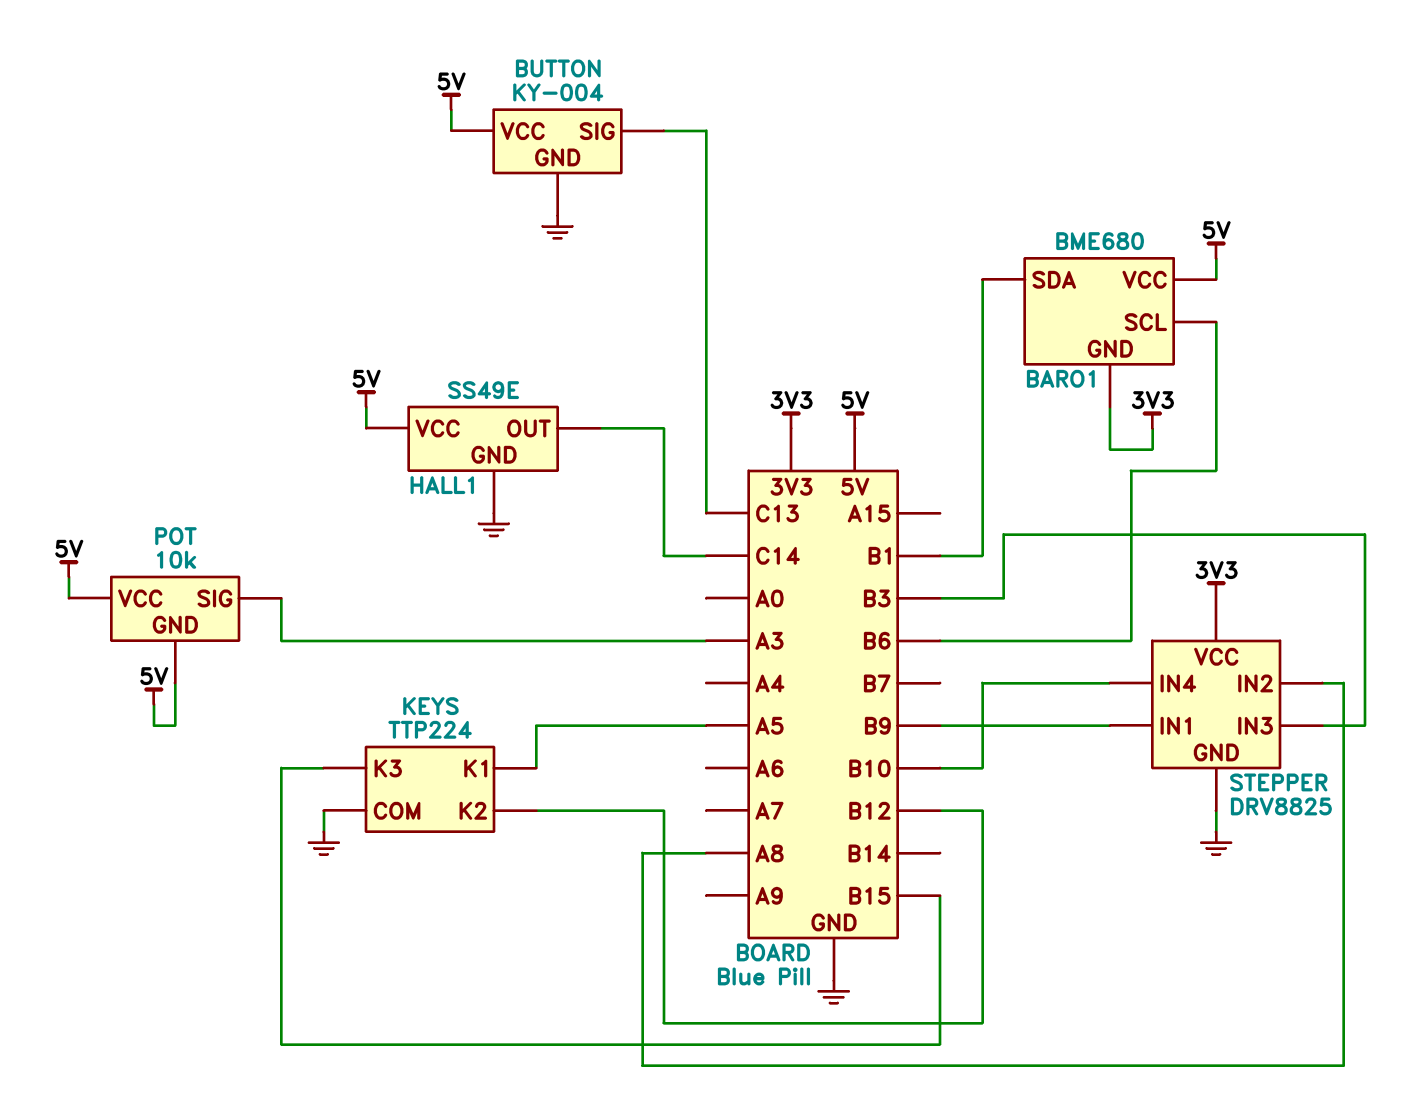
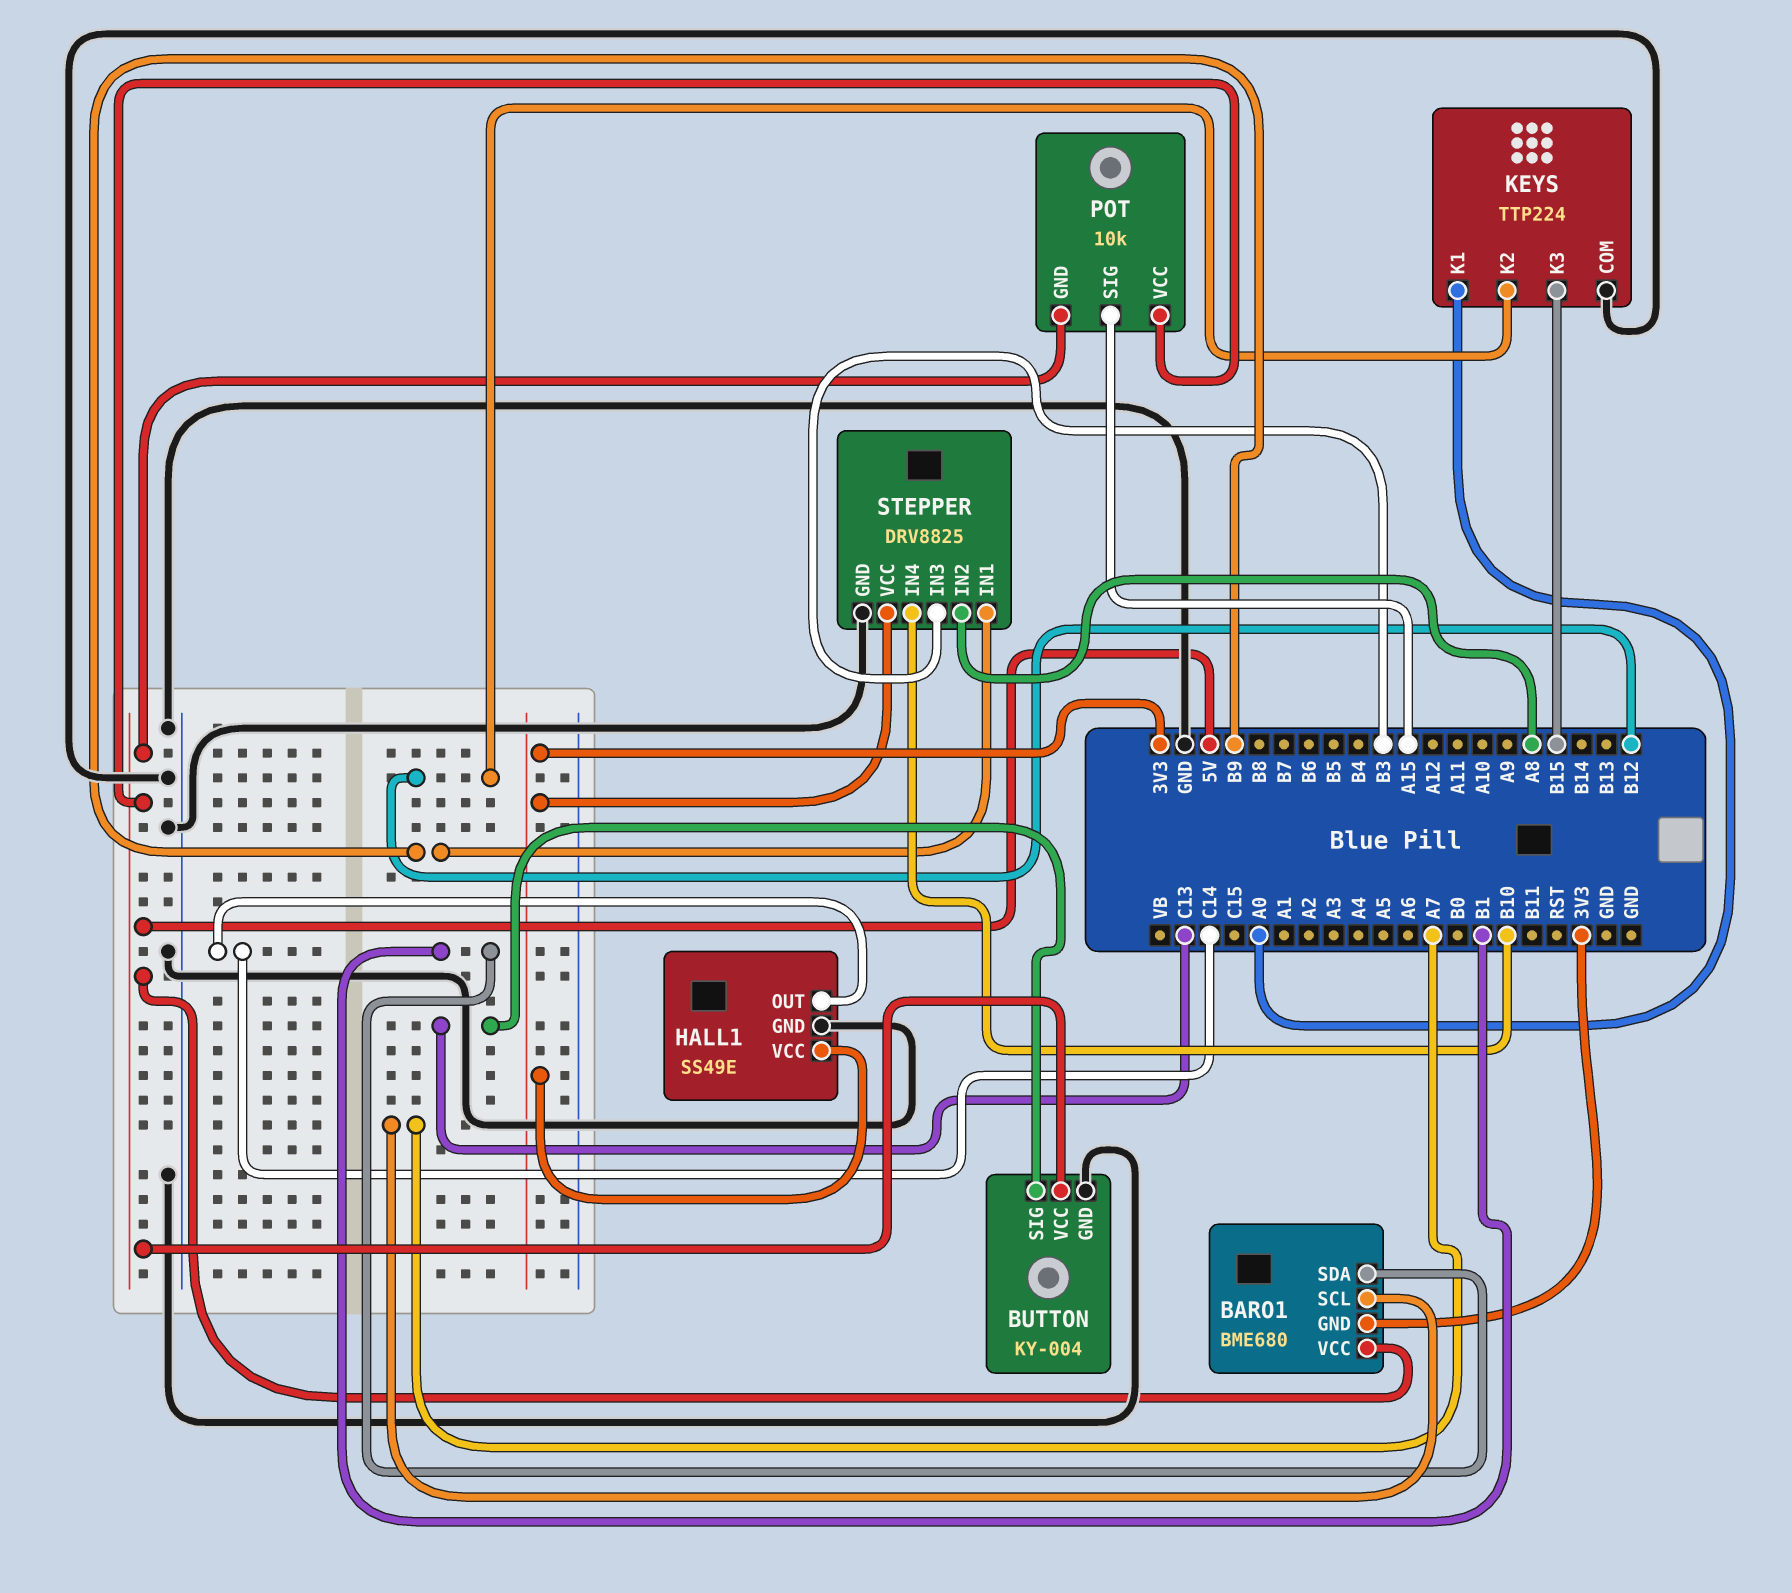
BARO1 pin SCL: B6 -> A7
HALL1 pin VCC: 5V -> 3V3
KEYS pin K1: A5 -> A0
POT pin SIG: A3 -> A15

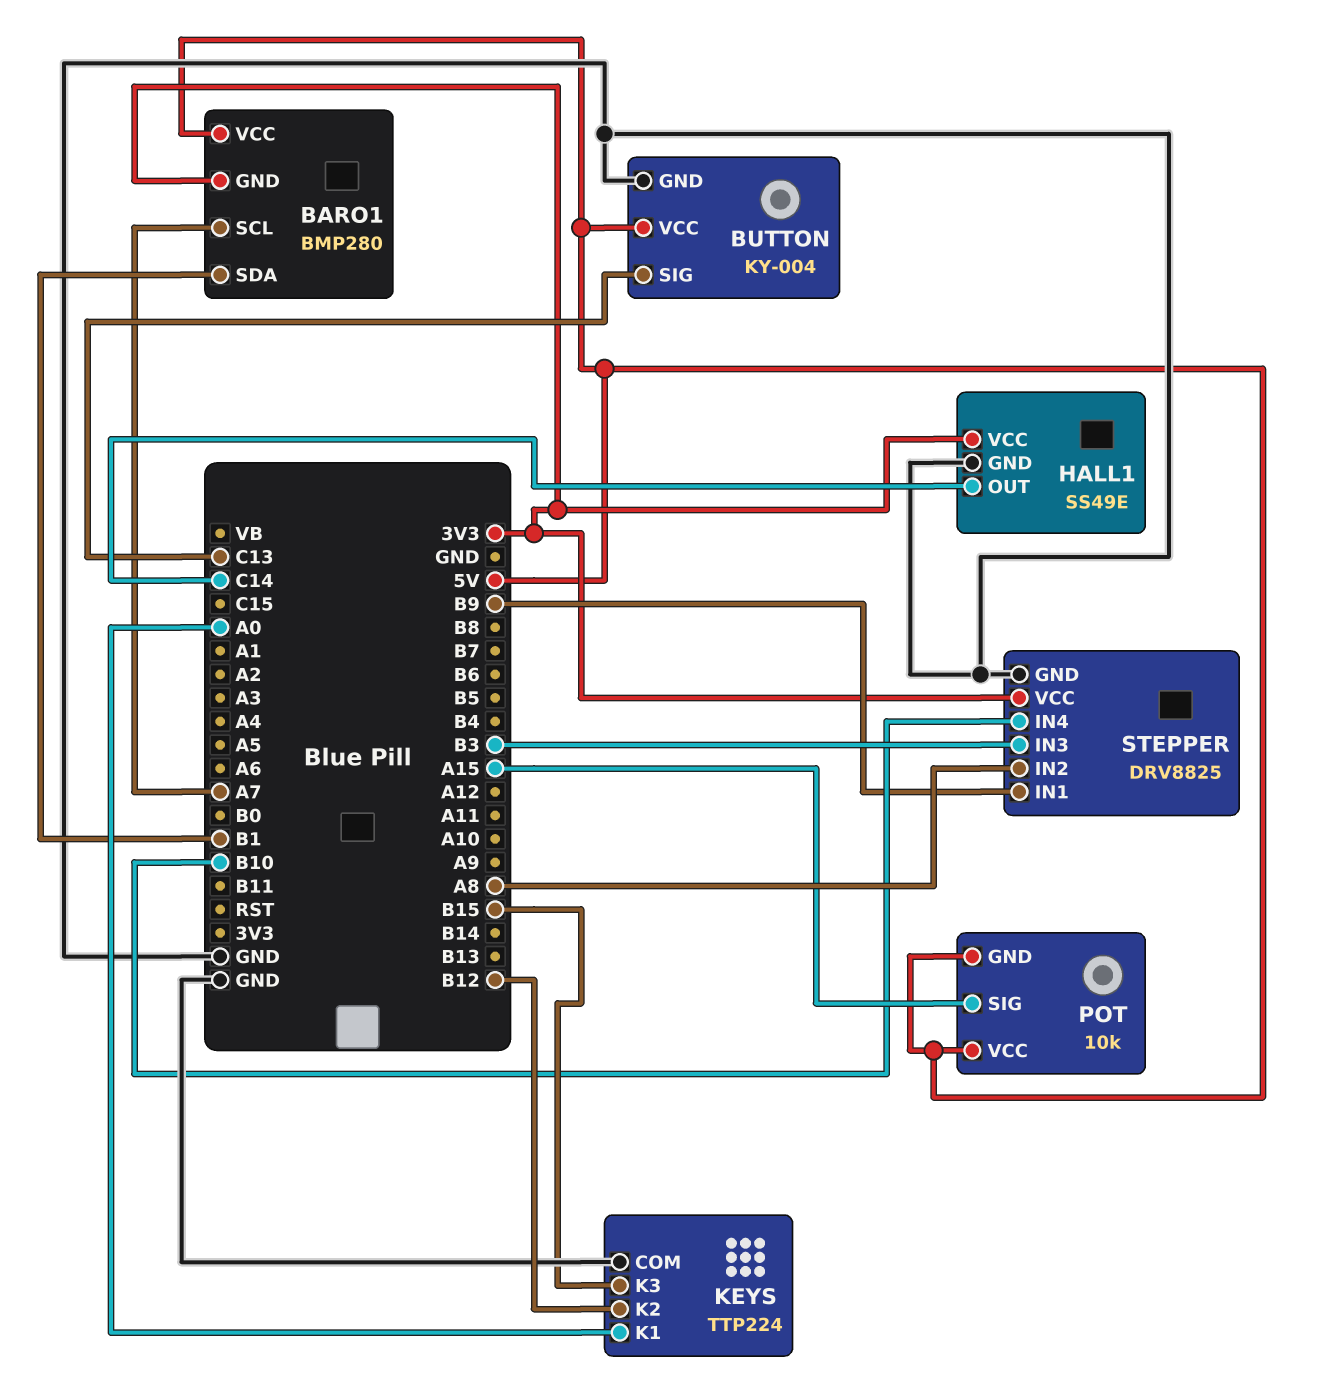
BARO1: BME680 -> BMP280

